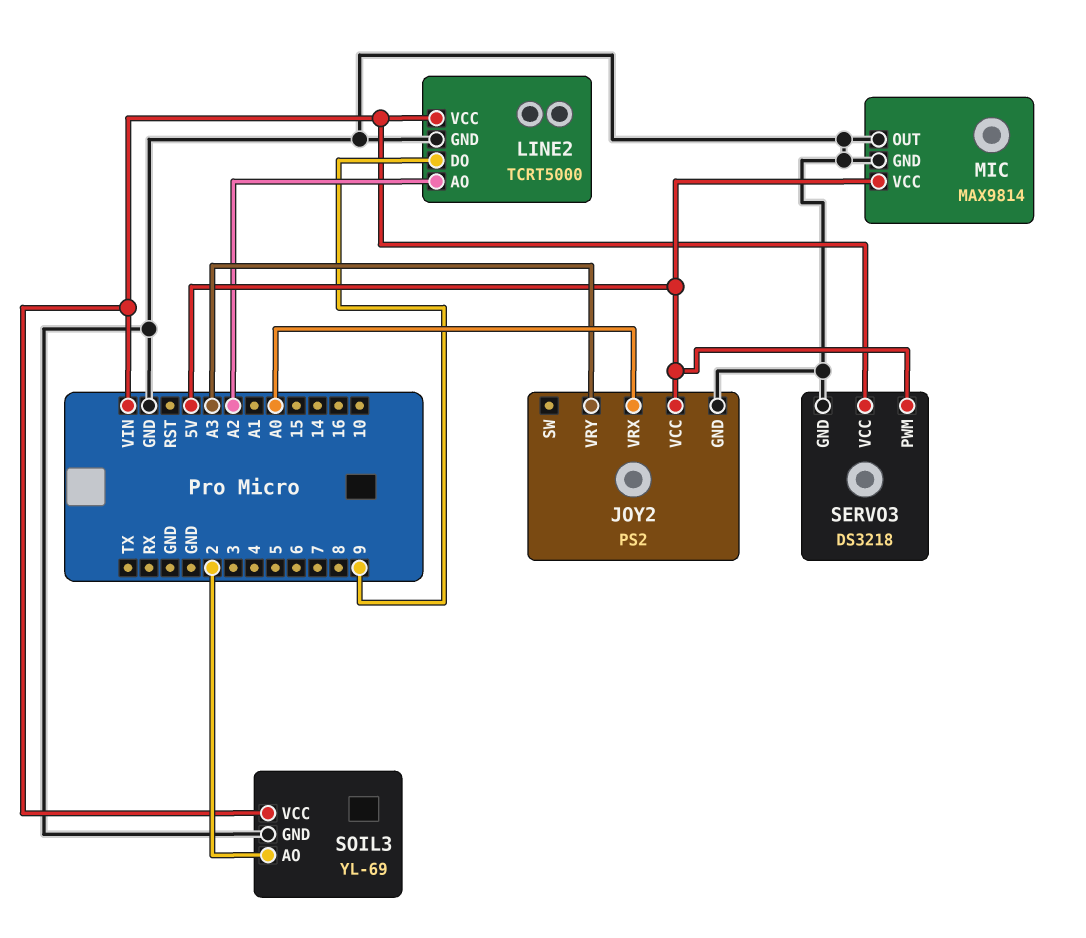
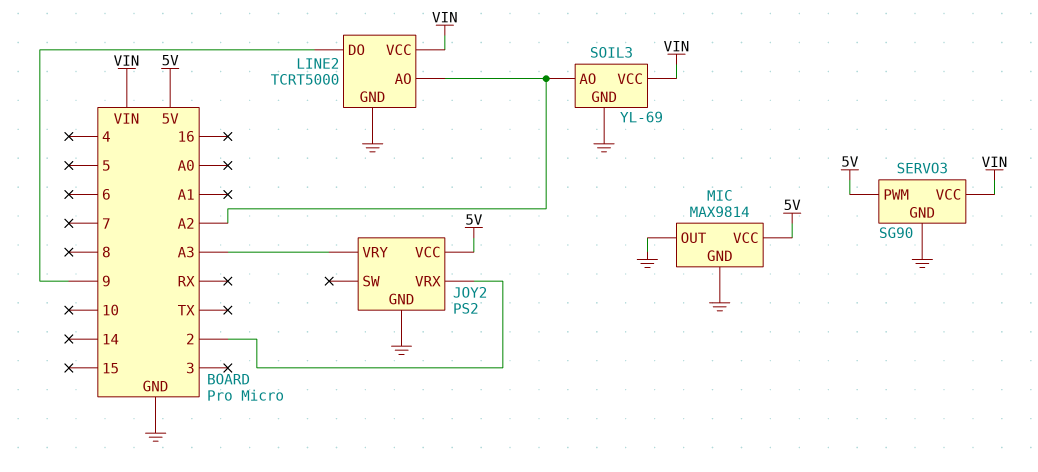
JOY2 pin VRX: A0 -> 2
SERVO3: DS3218 -> SG90
SOIL3 pin AO: 2 -> A2

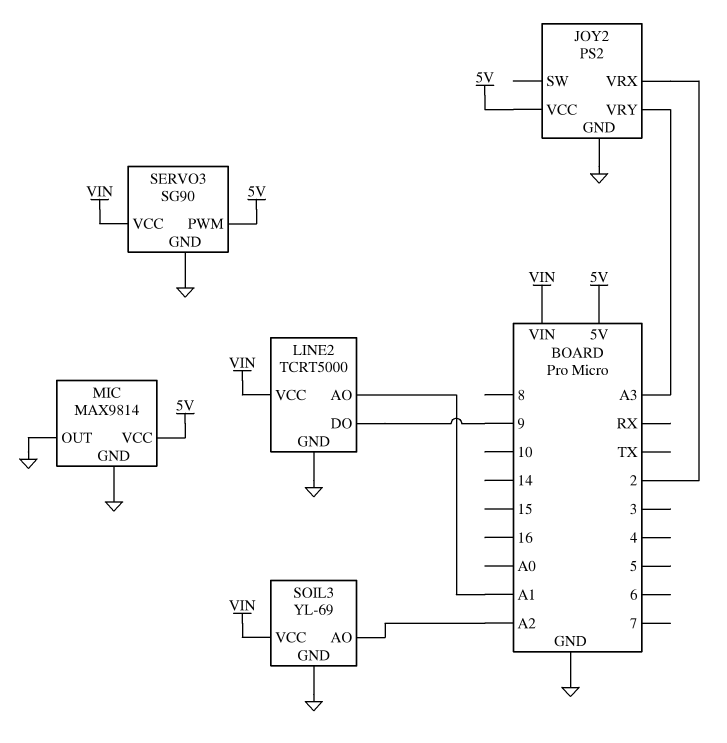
LINE2 pin AO: A2 -> A1

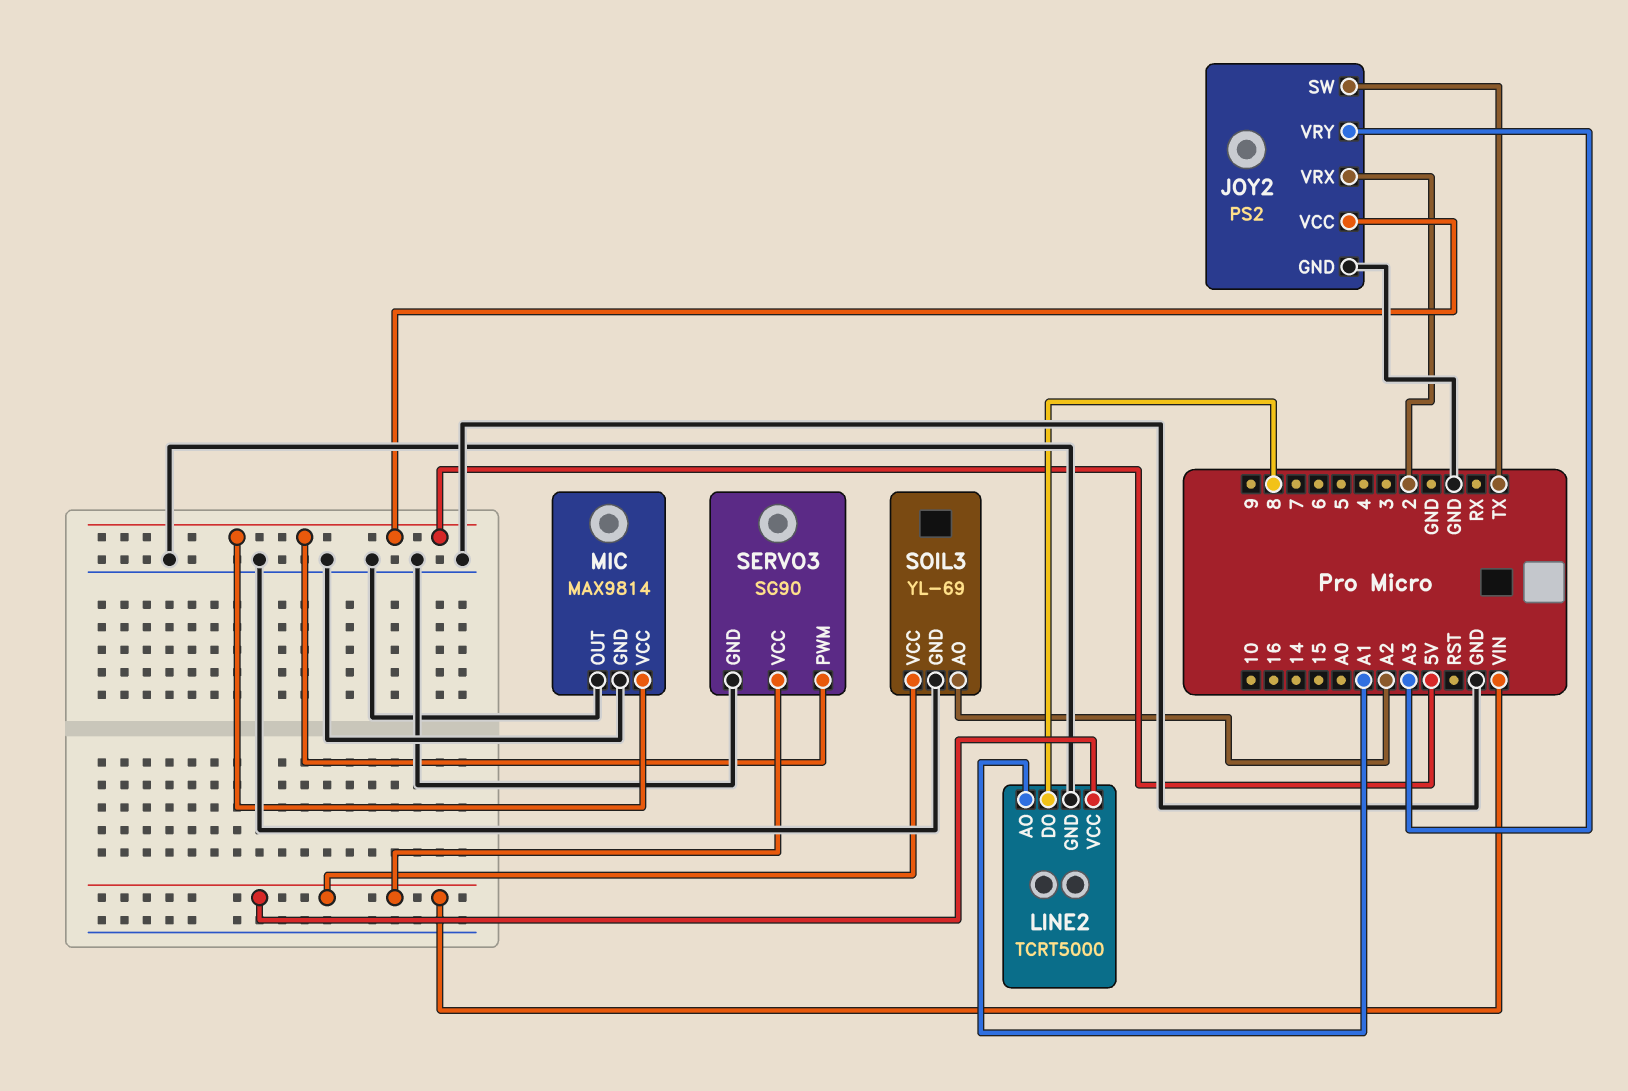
JOY2 pin SW: none -> TX
LINE2 pin DO: 9 -> 8

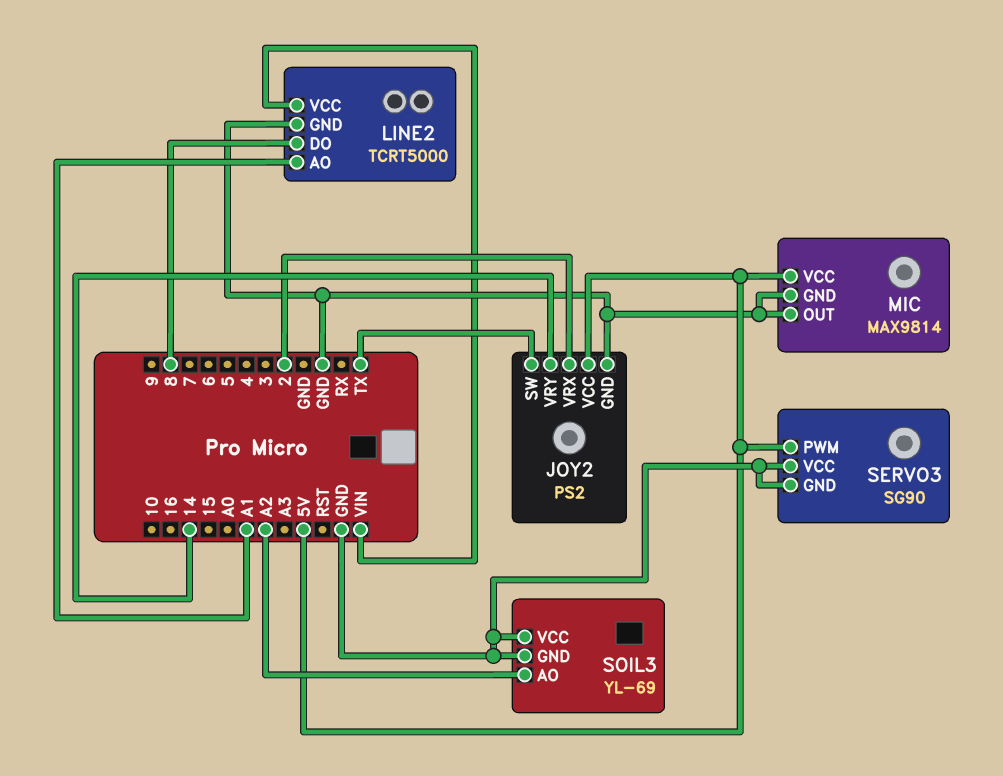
JOY2 pin VRY: A3 -> 14
SERVO3 pin VCC: VIN -> GND
SOIL3 pin VCC: VIN -> GND

